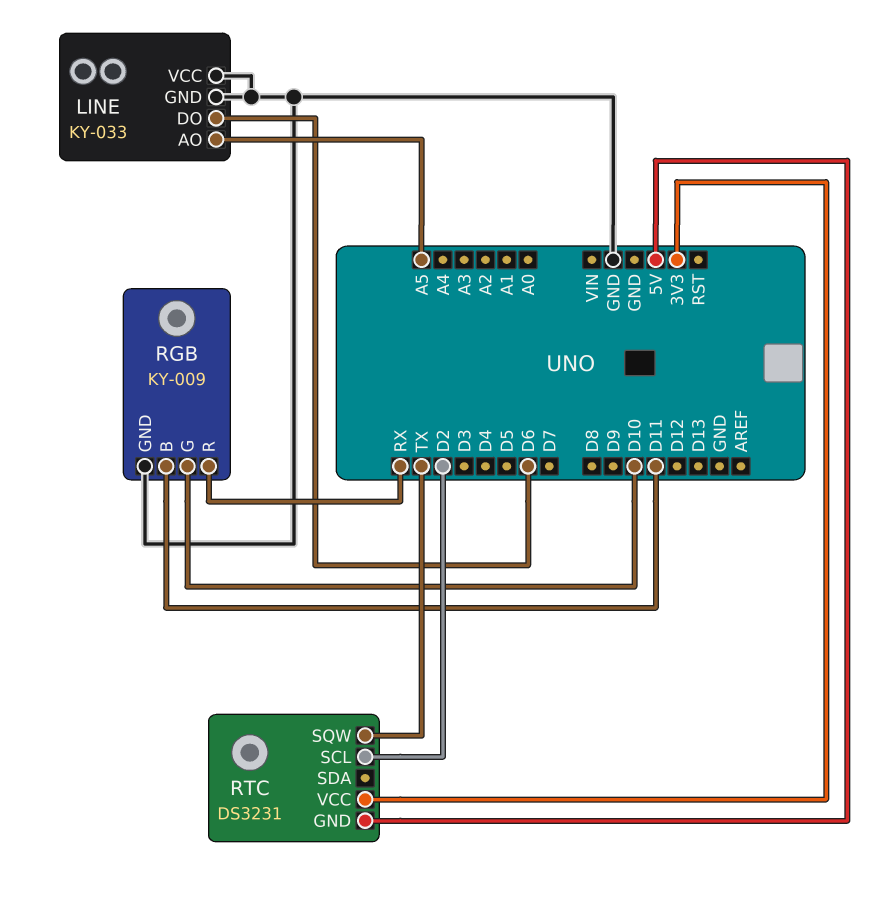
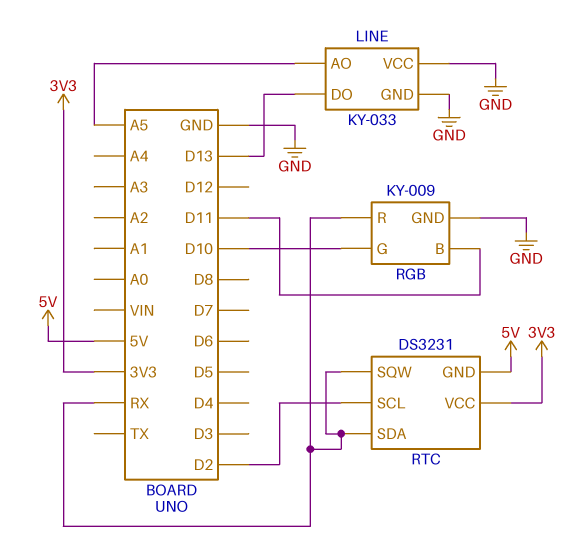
LINE pin DO: D6 -> D13
RTC pin SDA: none -> RX
RTC pin SQW: TX -> RX

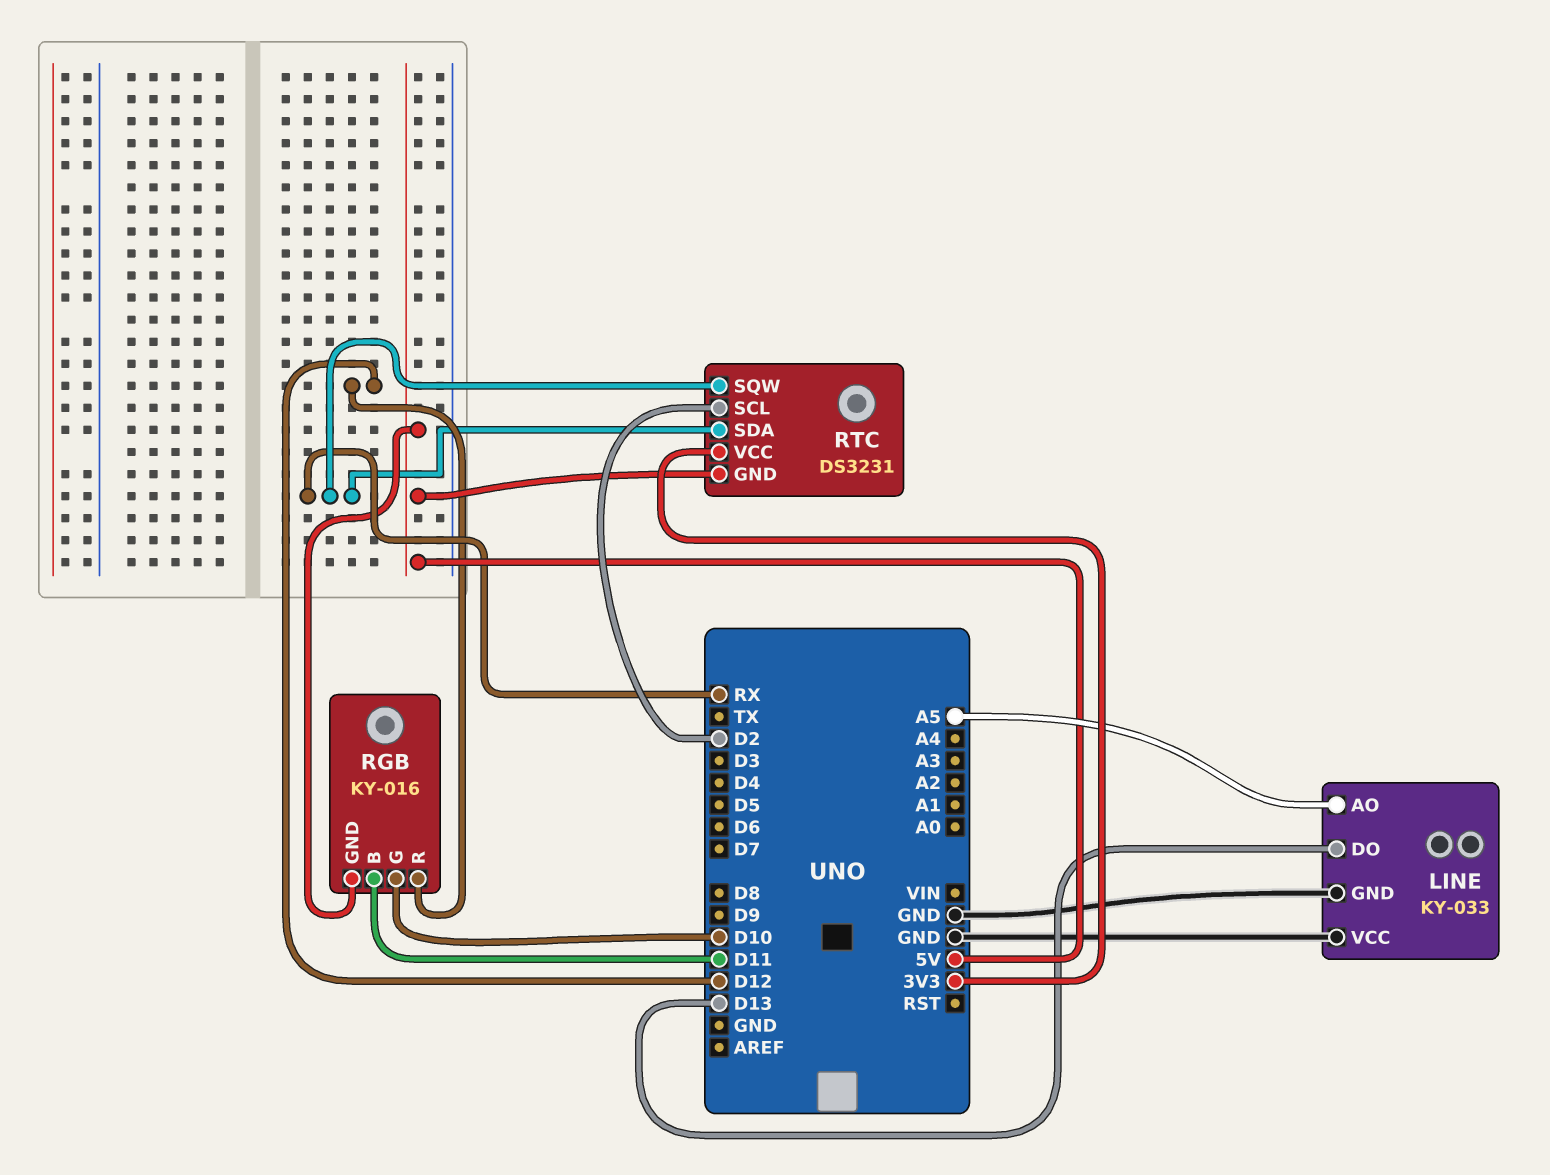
RGB: KY-009 -> KY-016
RGB pin GND: GND -> 5V
RGB pin R: RX -> D12

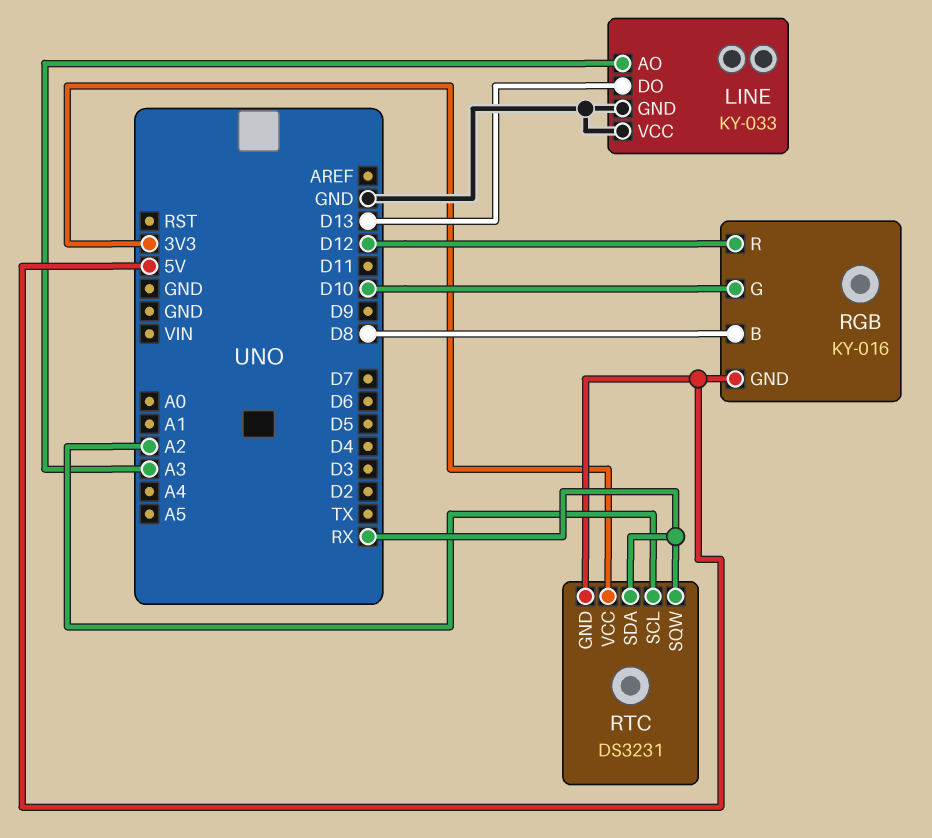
LINE pin AO: A5 -> A3
RGB pin B: D11 -> D8
RTC pin SCL: D2 -> A2

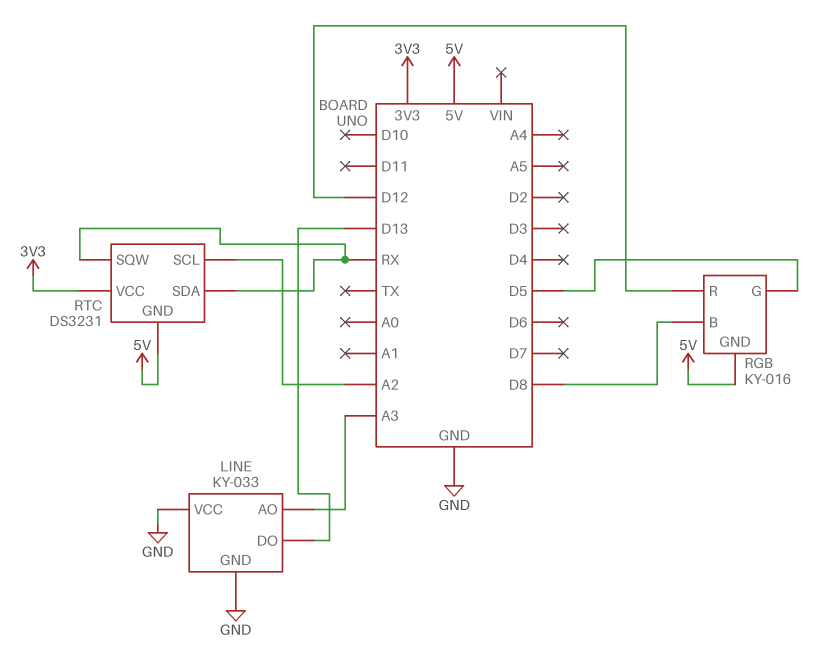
RGB pin G: D10 -> D5

